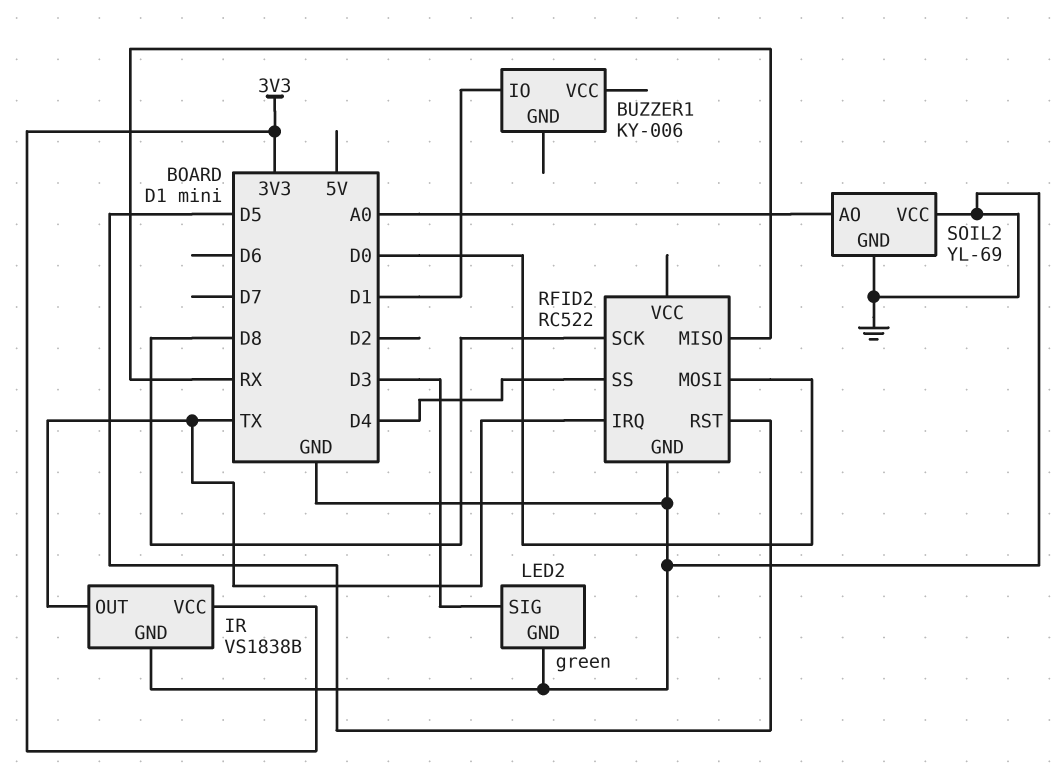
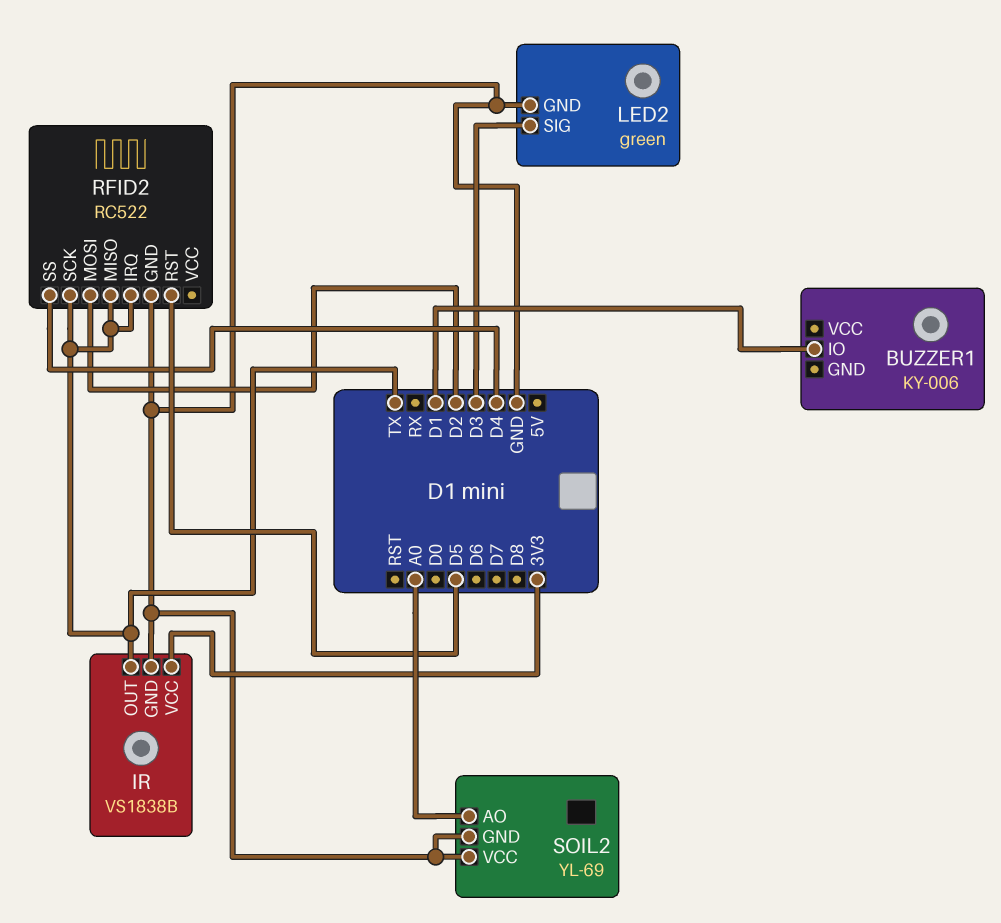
RFID2 pin MISO: RX -> TX
RFID2 pin MOSI: D0 -> D2
RFID2 pin SCK: D8 -> TX

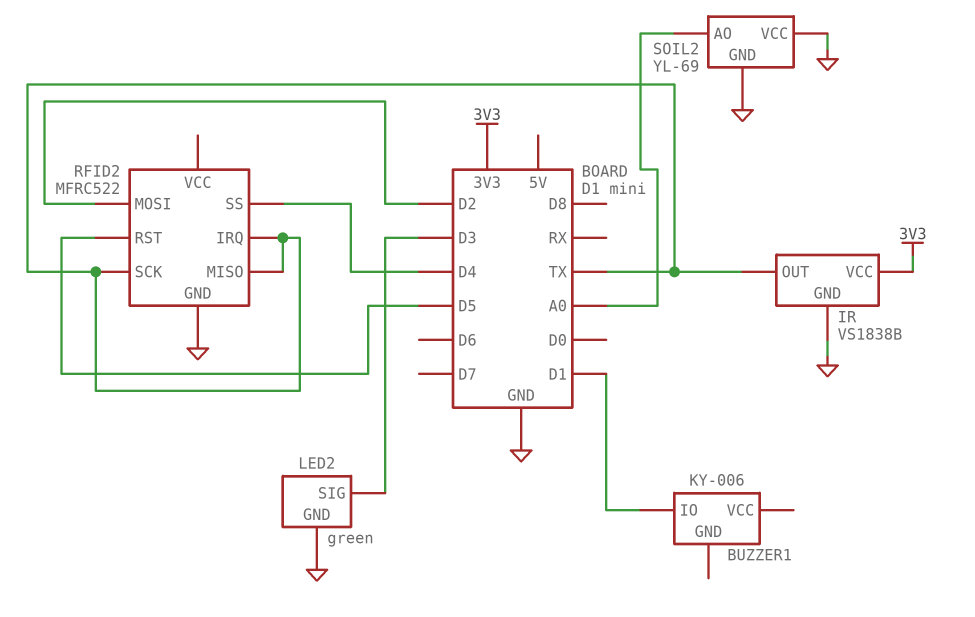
RFID2: RC522 -> MFRC522

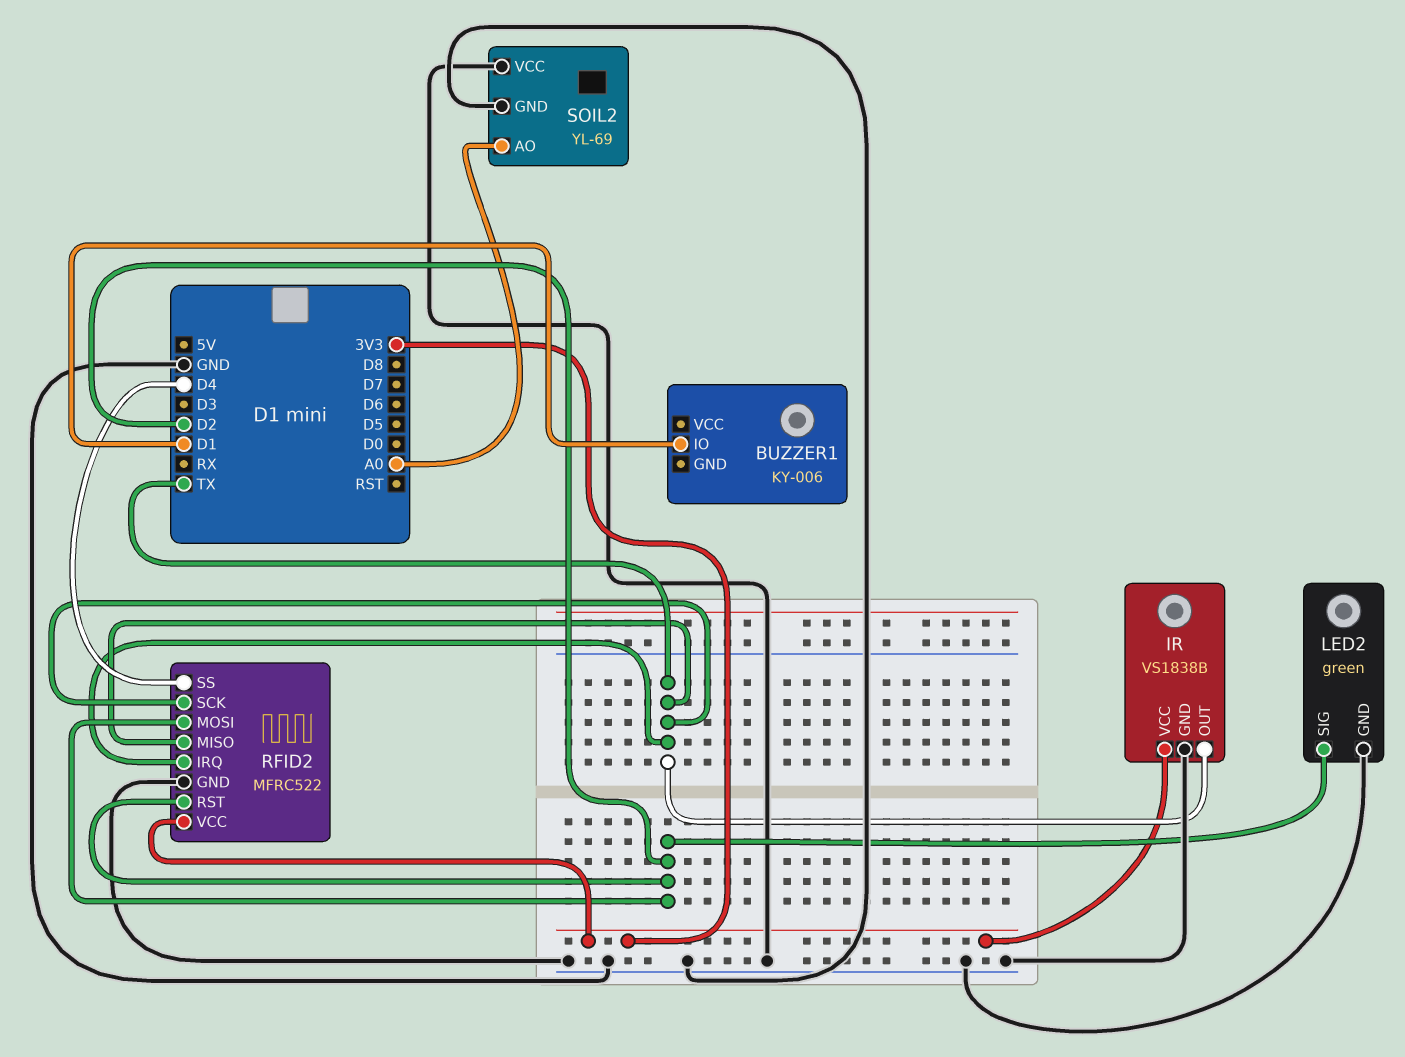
LED2 pin SIG: D3 -> D2
RFID2 pin RST: D5 -> D2
RFID2 pin VCC: none -> 3V3

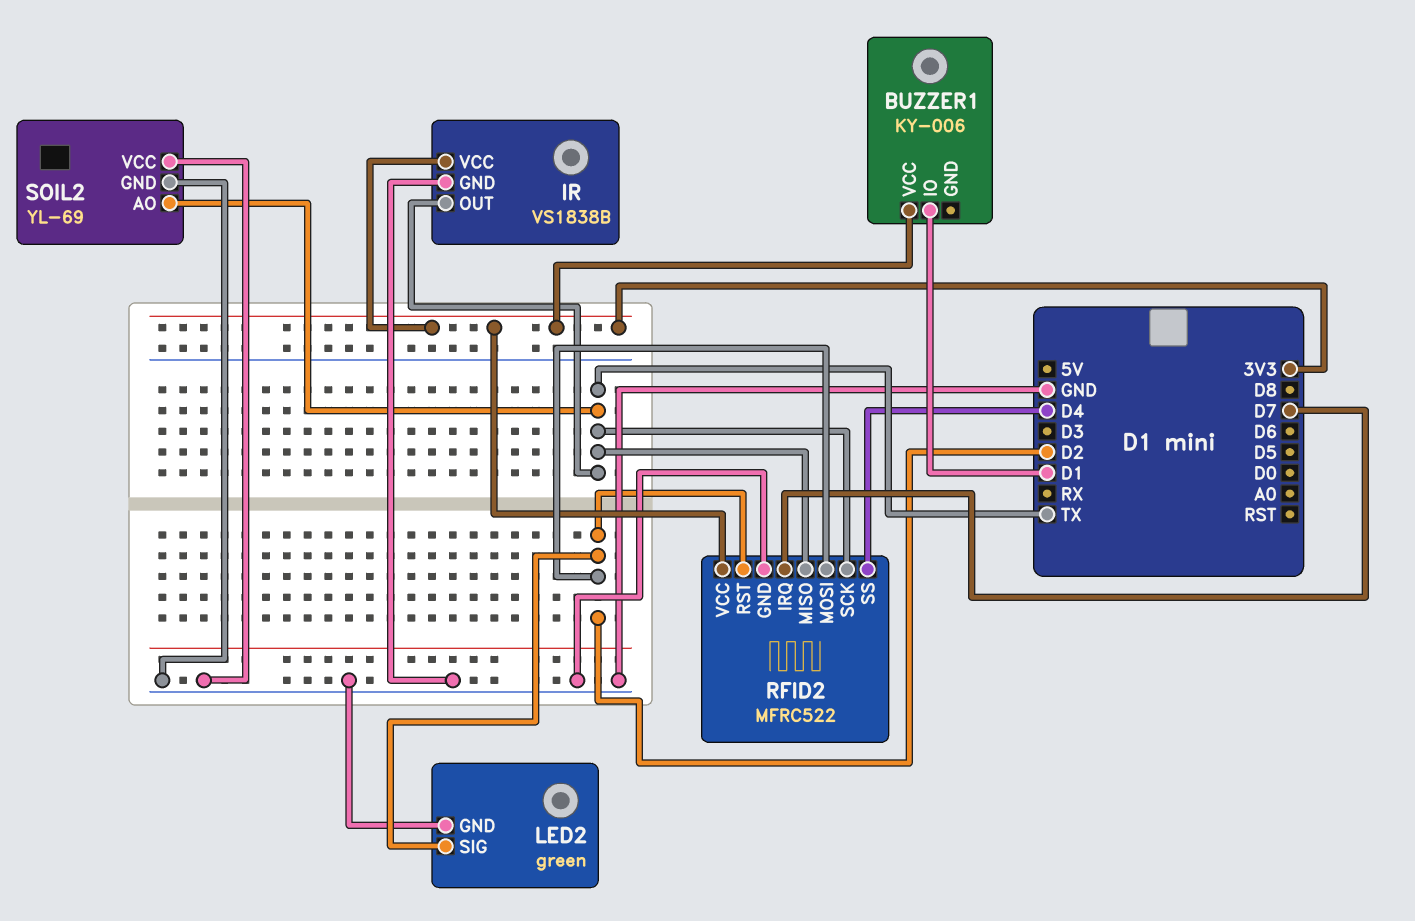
BUZZER1 pin VCC: none -> 3V3
RFID2 pin IRQ: TX -> D7
SOIL2 pin AO: A0 -> TX

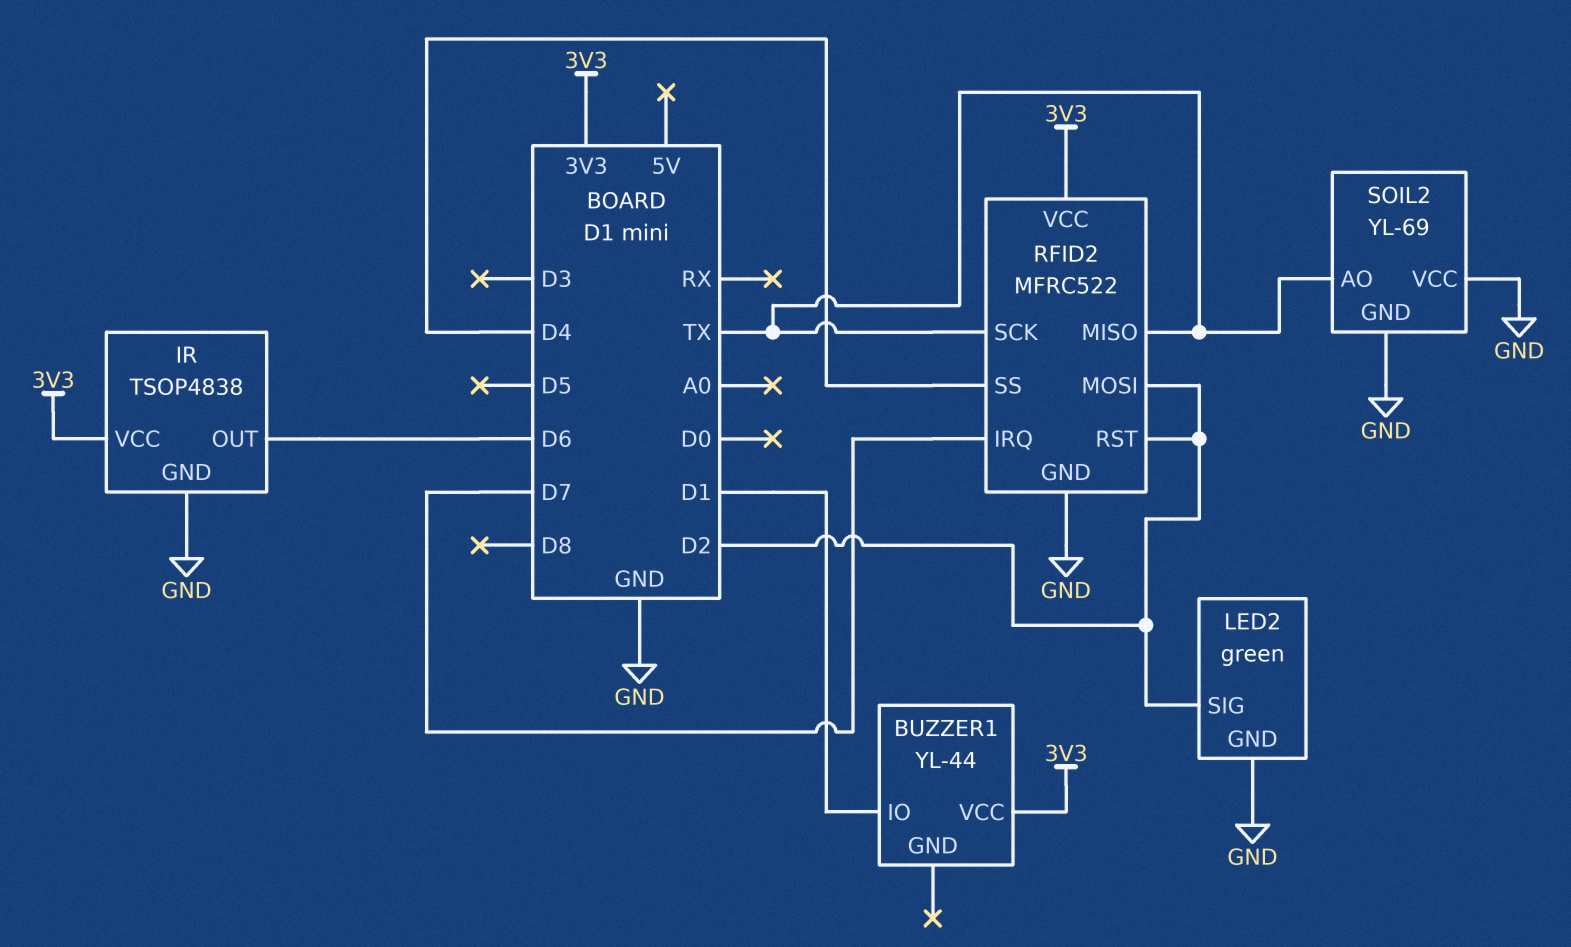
BUZZER1: KY-006 -> YL-44
IR: VS1838B -> TSOP4838
IR pin OUT: TX -> D6

